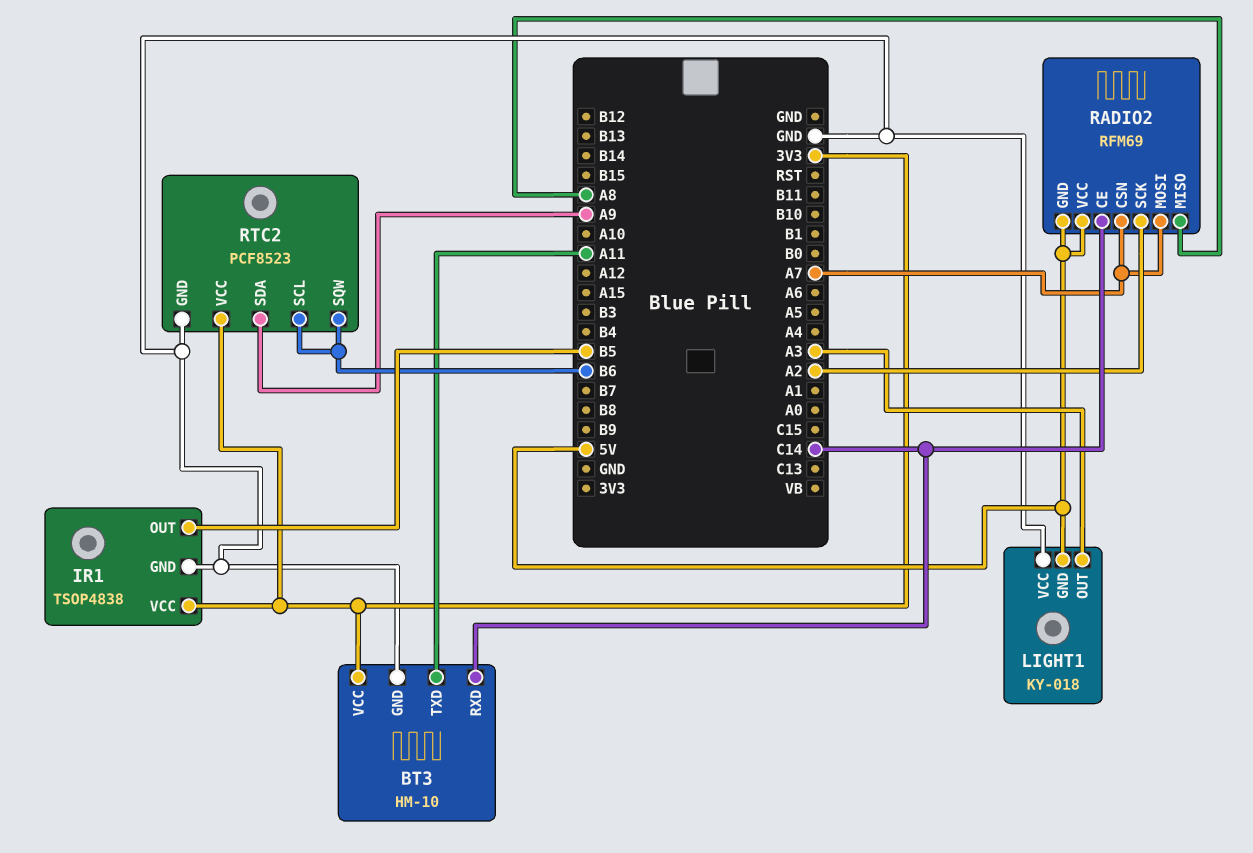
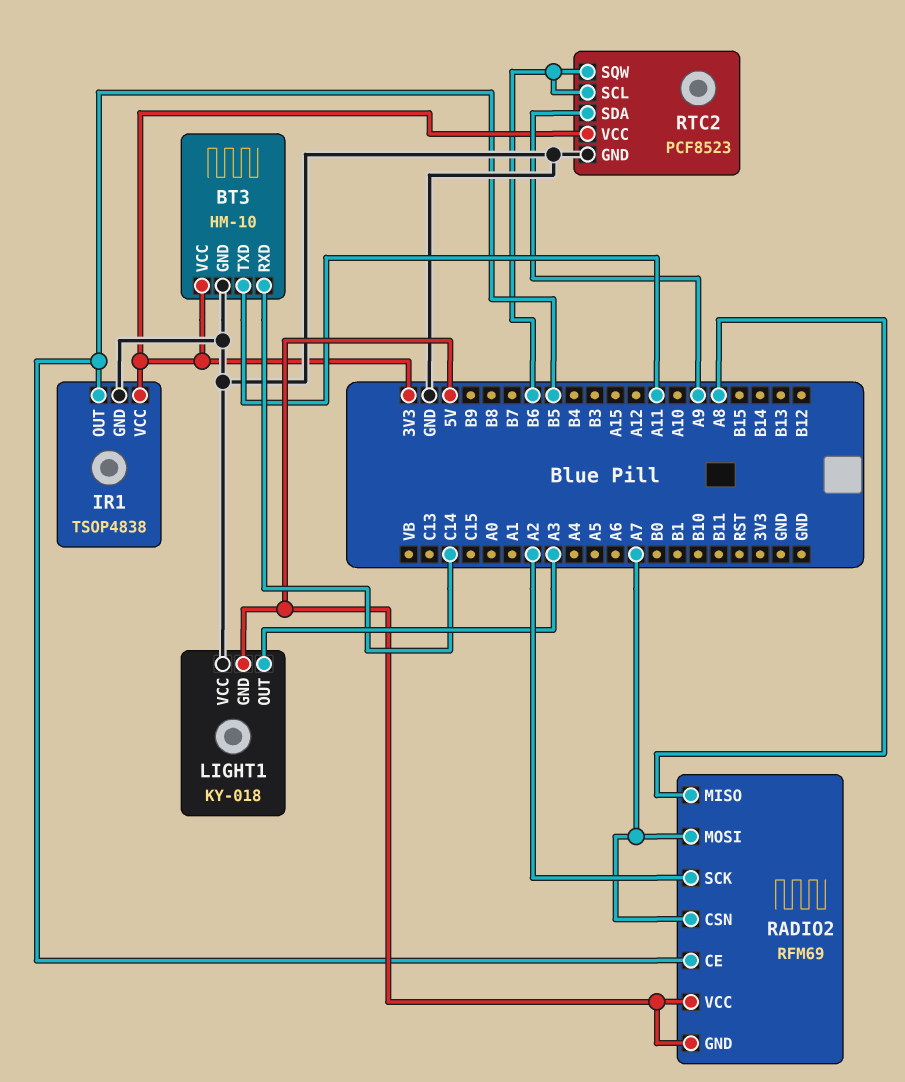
RADIO2 pin CE: C14 -> B5

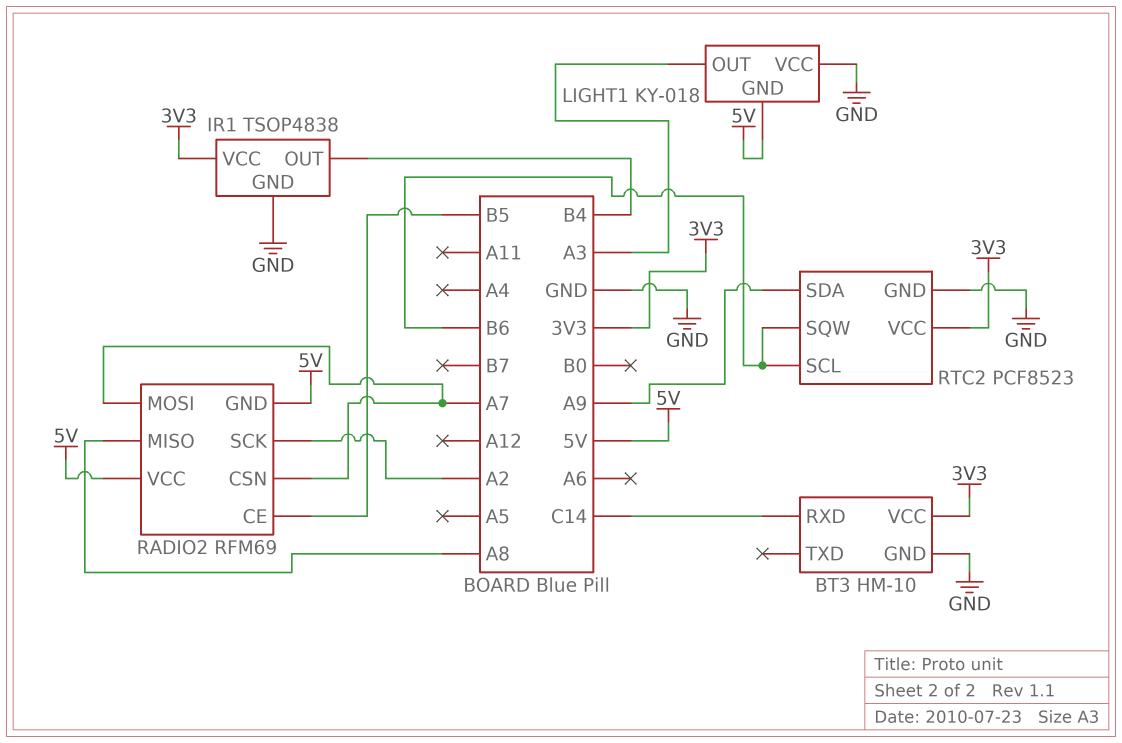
BT3 pin TXD: A11 -> none
IR1 pin OUT: B5 -> B4

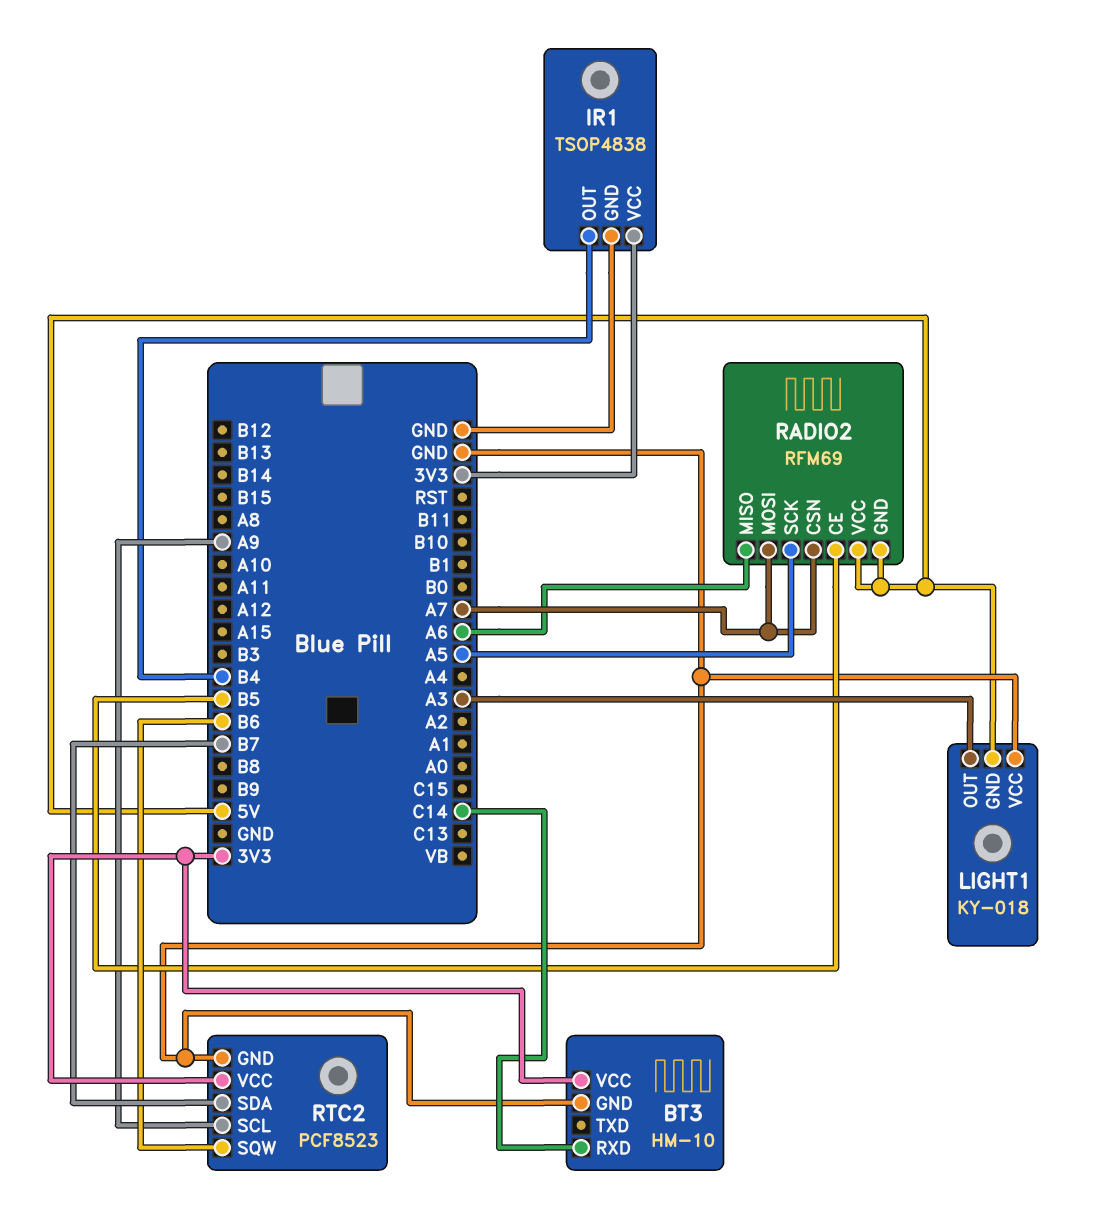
RADIO2 pin MISO: A8 -> A6
RADIO2 pin SCK: A2 -> A5
RTC2 pin SCL: B6 -> A9
RTC2 pin SDA: A9 -> B7

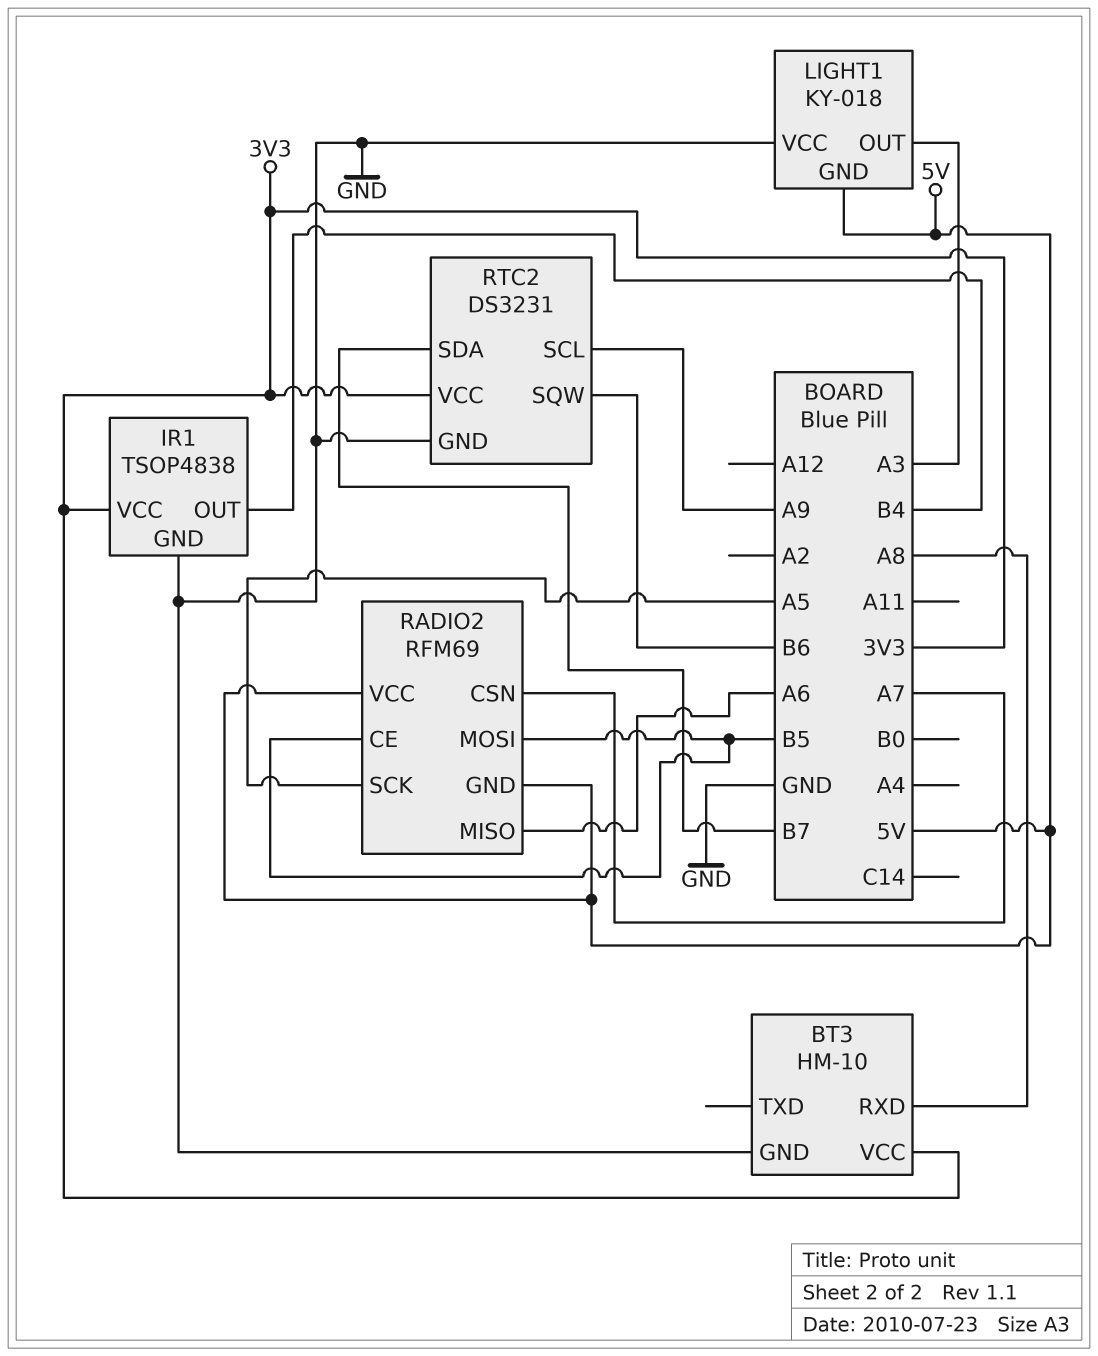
BT3 pin RXD: C14 -> A8
RADIO2 pin MOSI: A7 -> B5
RTC2: PCF8523 -> DS3231

